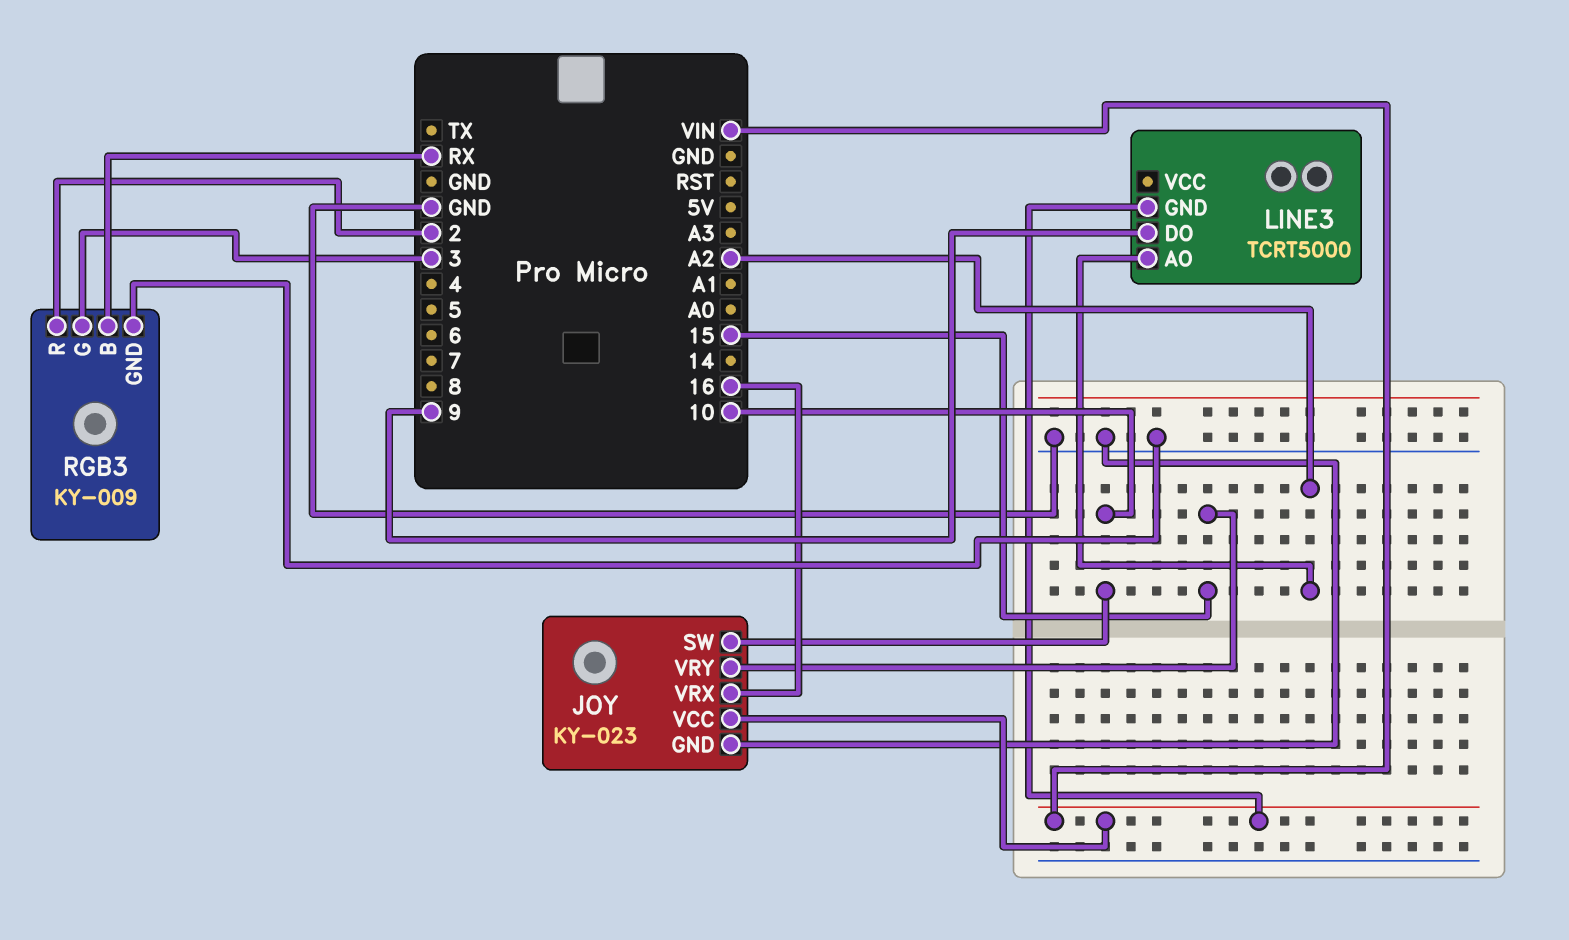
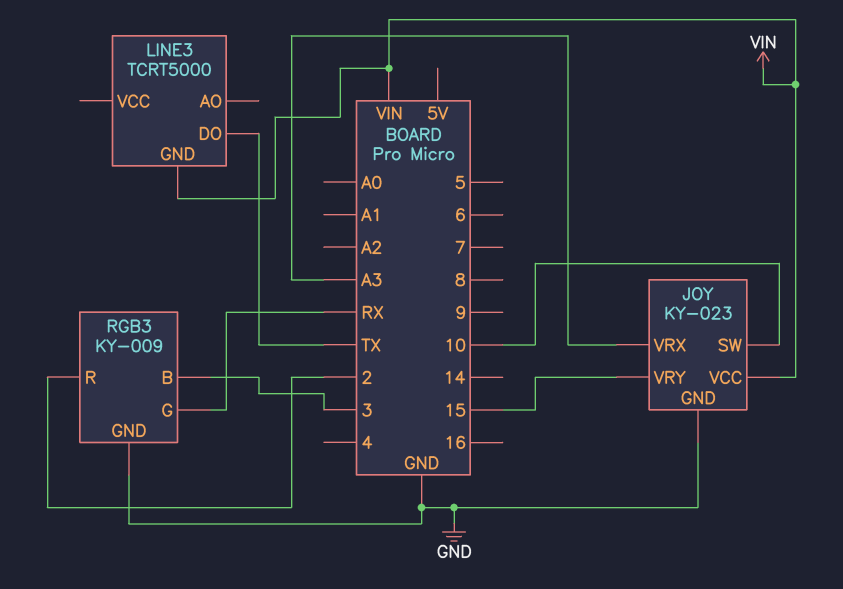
JOY pin VRX: 16 -> A3
LINE3 pin AO: A2 -> none
LINE3 pin DO: 9 -> TX
RGB3 pin B: RX -> 3
RGB3 pin G: 3 -> RX

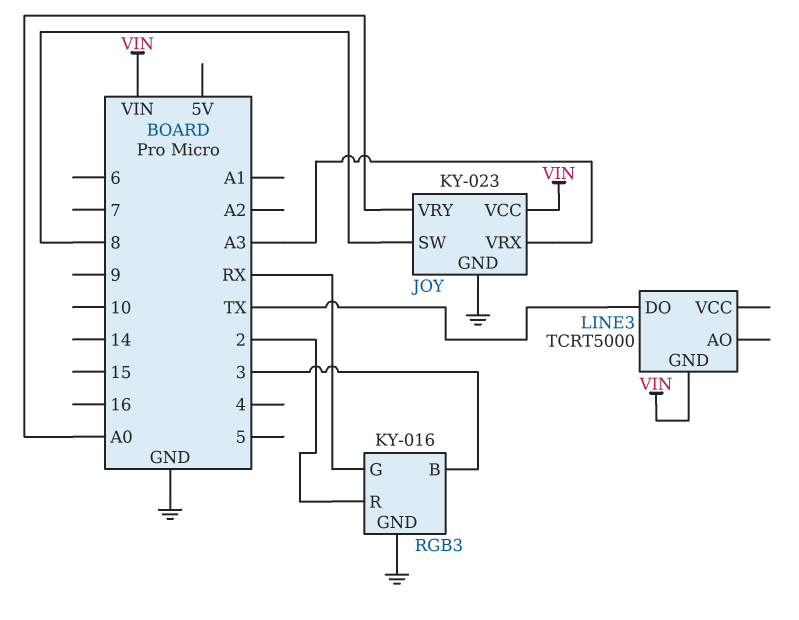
JOY pin SW: 10 -> 8
JOY pin VRY: 15 -> A0
RGB3: KY-009 -> KY-016

